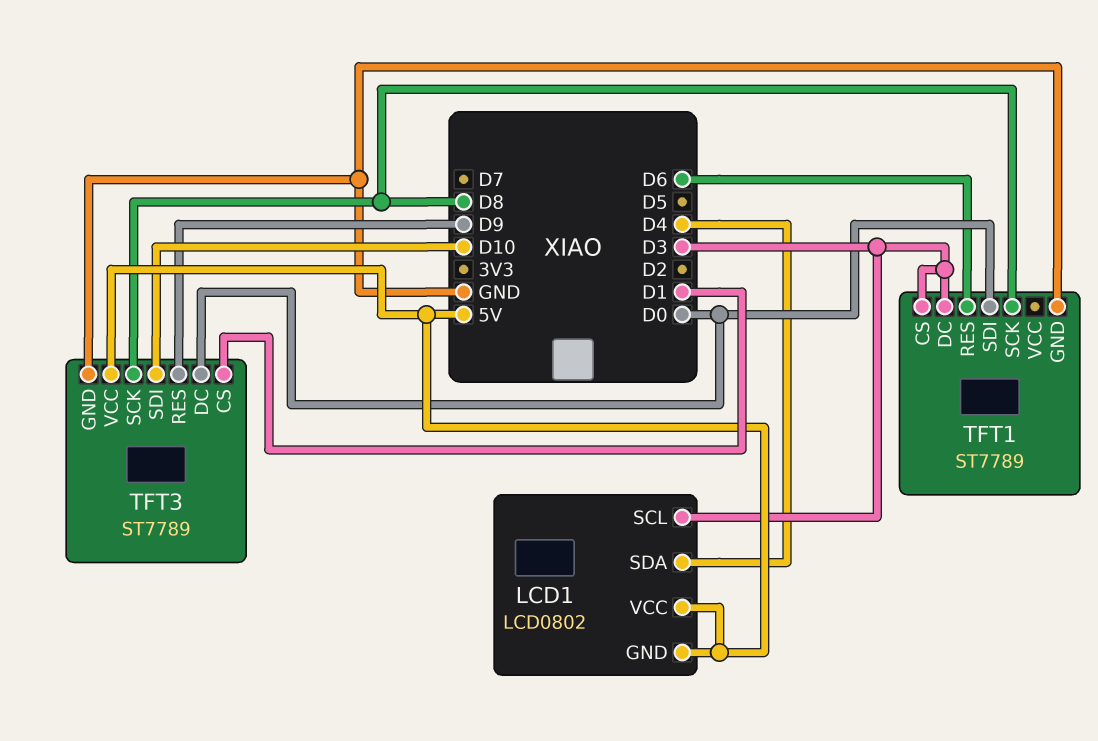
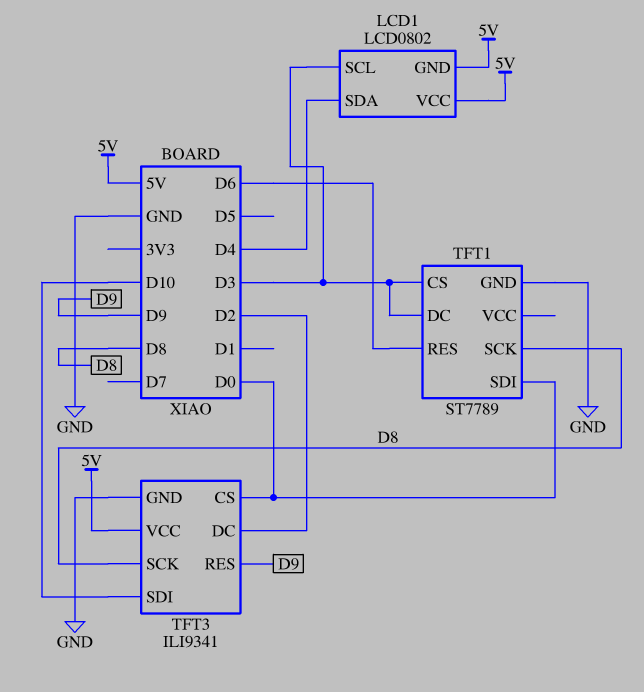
TFT3: ST7789 -> ILI9341
TFT3 pin CS: D1 -> D0
TFT3 pin DC: D0 -> D2

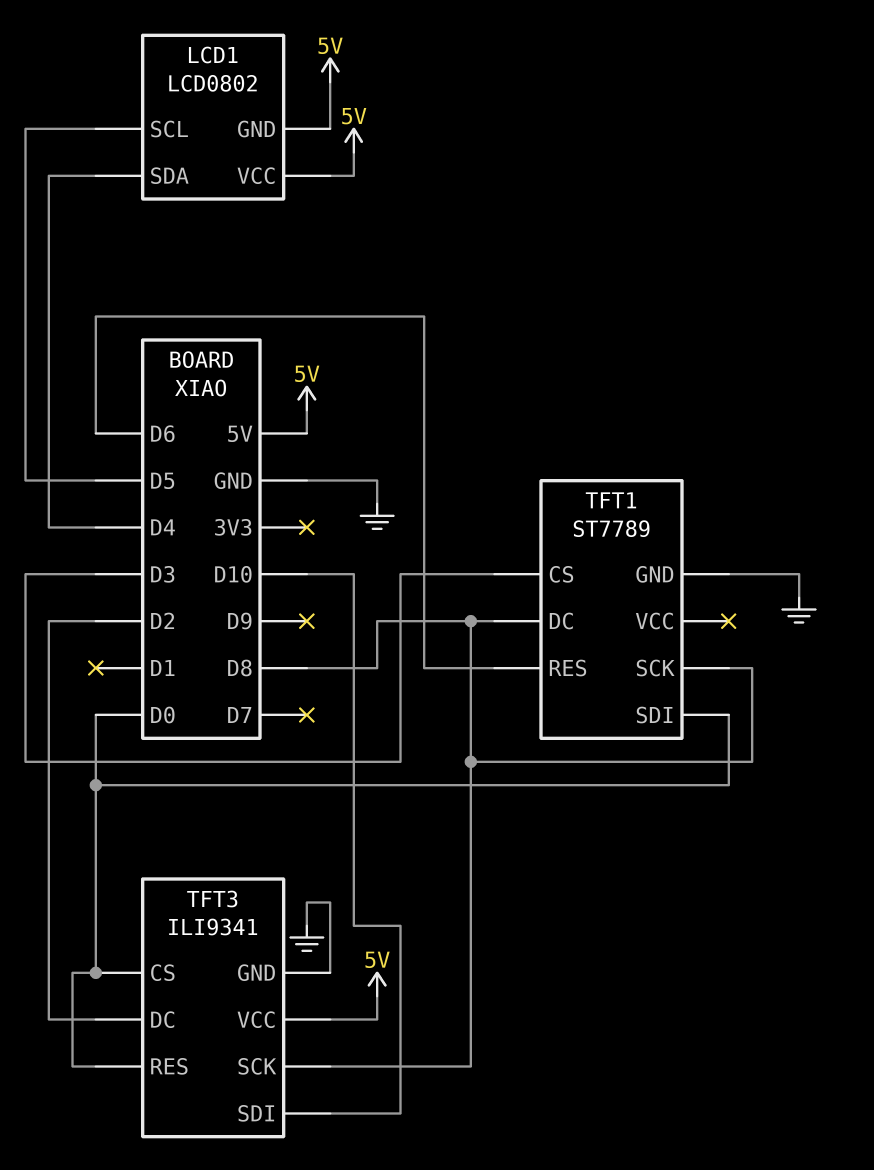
LCD1 pin SCL: D3 -> D5
TFT1 pin DC: D3 -> D8
TFT3 pin RES: D9 -> D0

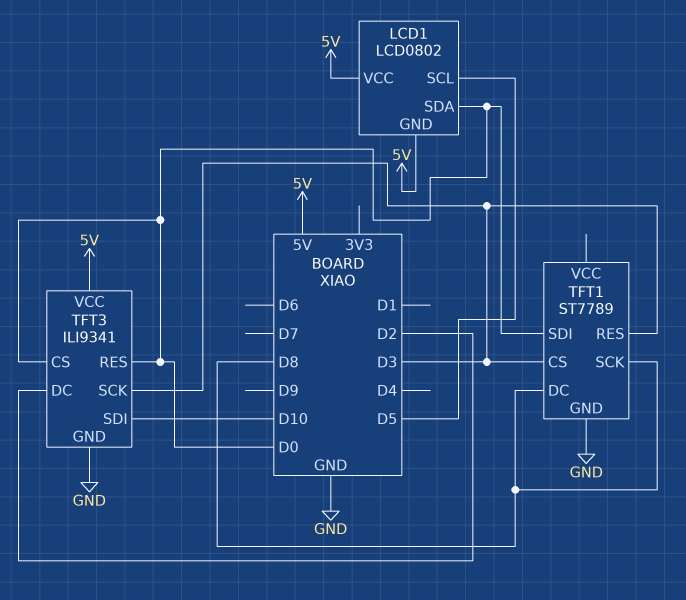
LCD1 pin SDA: D4 -> D0
TFT1 pin RES: D6 -> D3
TFT3 pin SCK: D8 -> D3

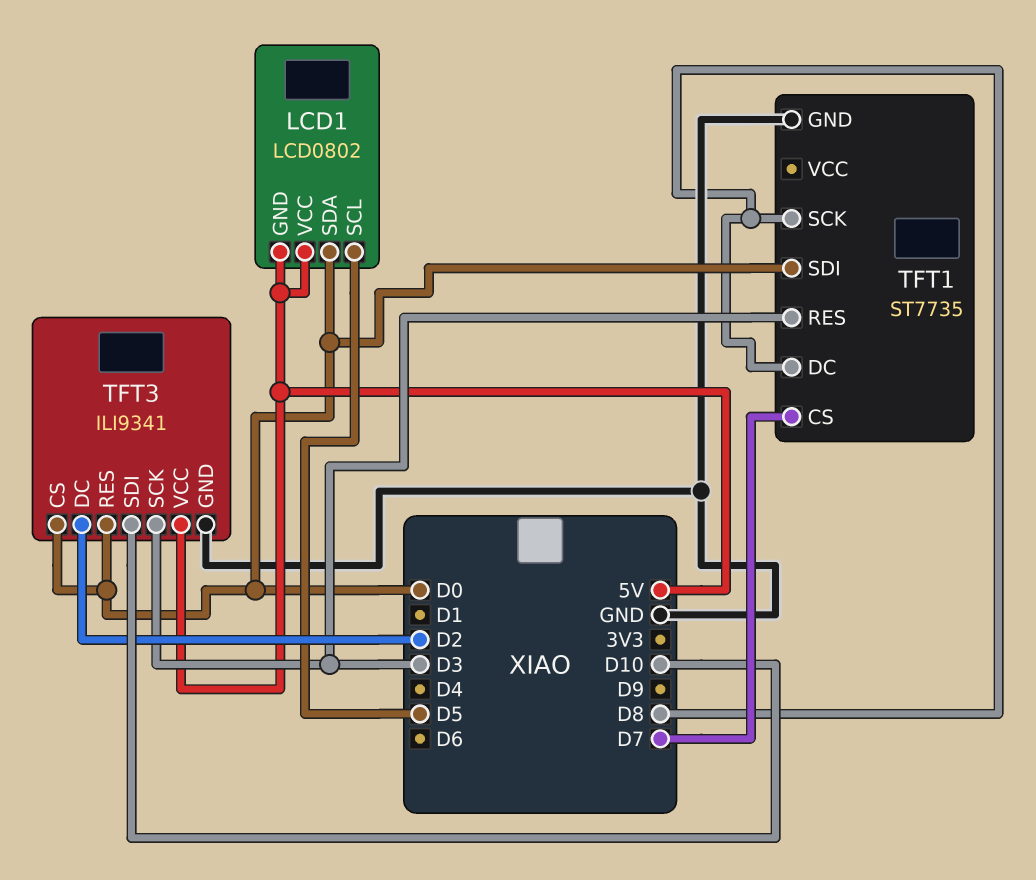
TFT1: ST7789 -> ST7735
TFT1 pin CS: D3 -> D7

